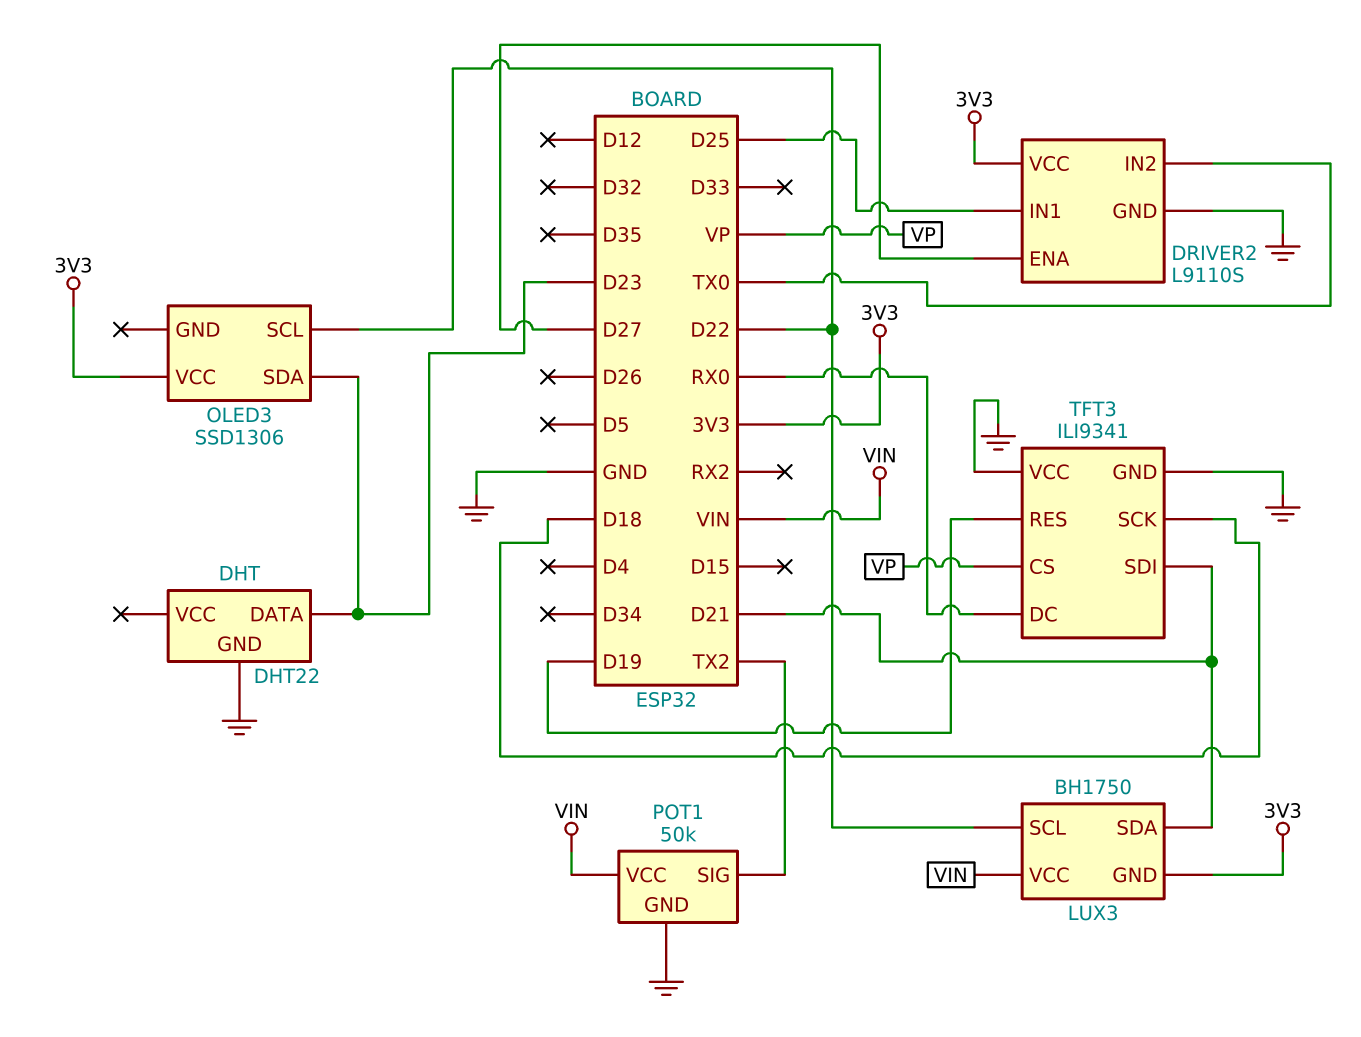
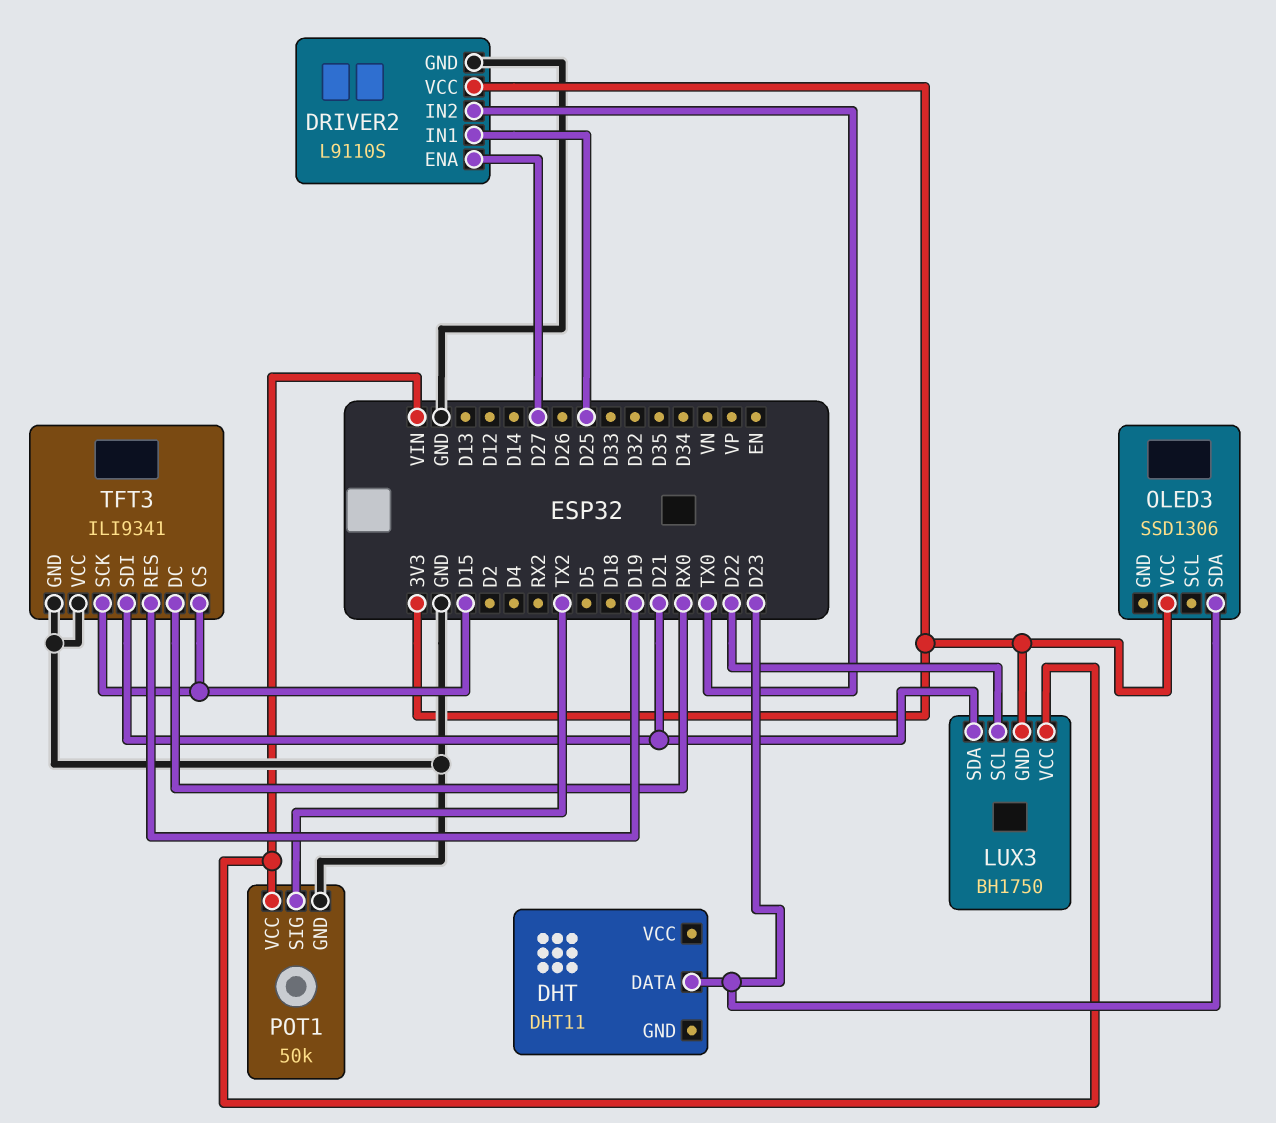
DHT: DHT22 -> DHT11
DHT pin GND: GND -> none
OLED3 pin SCL: D22 -> none
TFT3 pin CS: VP -> D15
TFT3 pin SCK: D18 -> D15

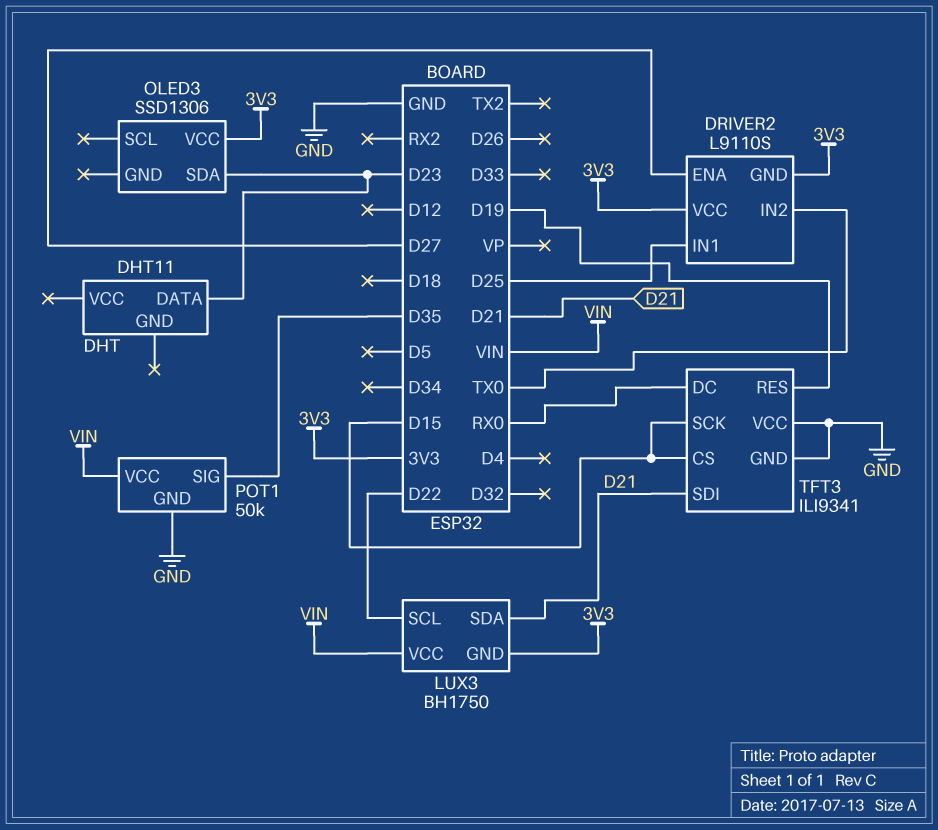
DRIVER2 pin GND: GND -> 3V3
POT1 pin SIG: TX2 -> D35

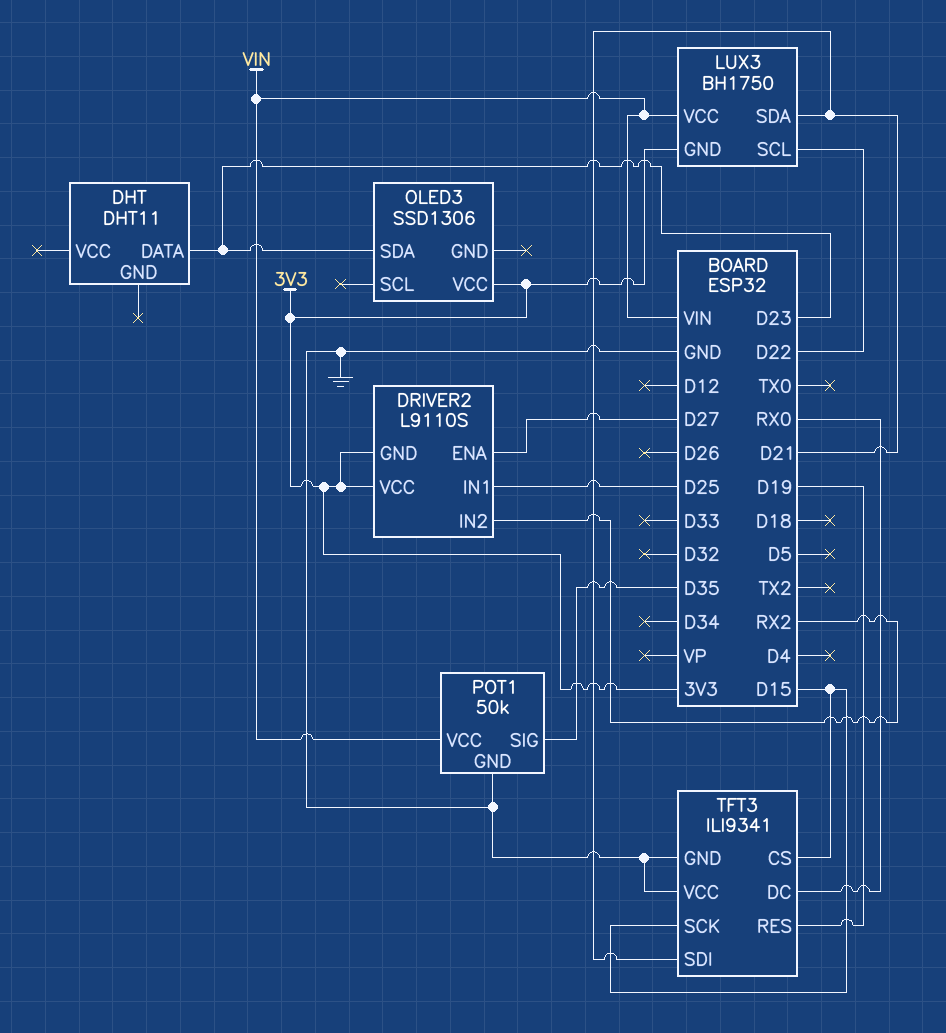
DRIVER2 pin IN2: TX0 -> RX2

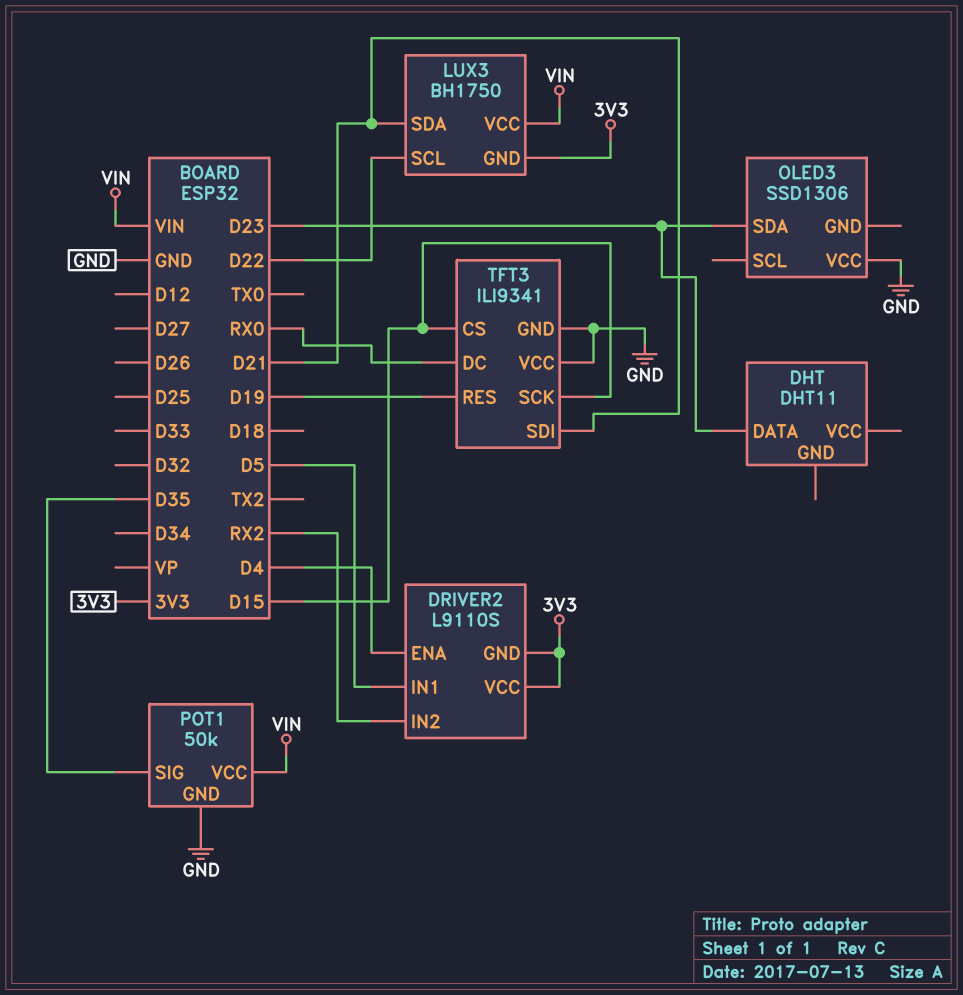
DRIVER2 pin ENA: D27 -> D4
DRIVER2 pin IN1: D25 -> D5
OLED3 pin VCC: 3V3 -> GND

